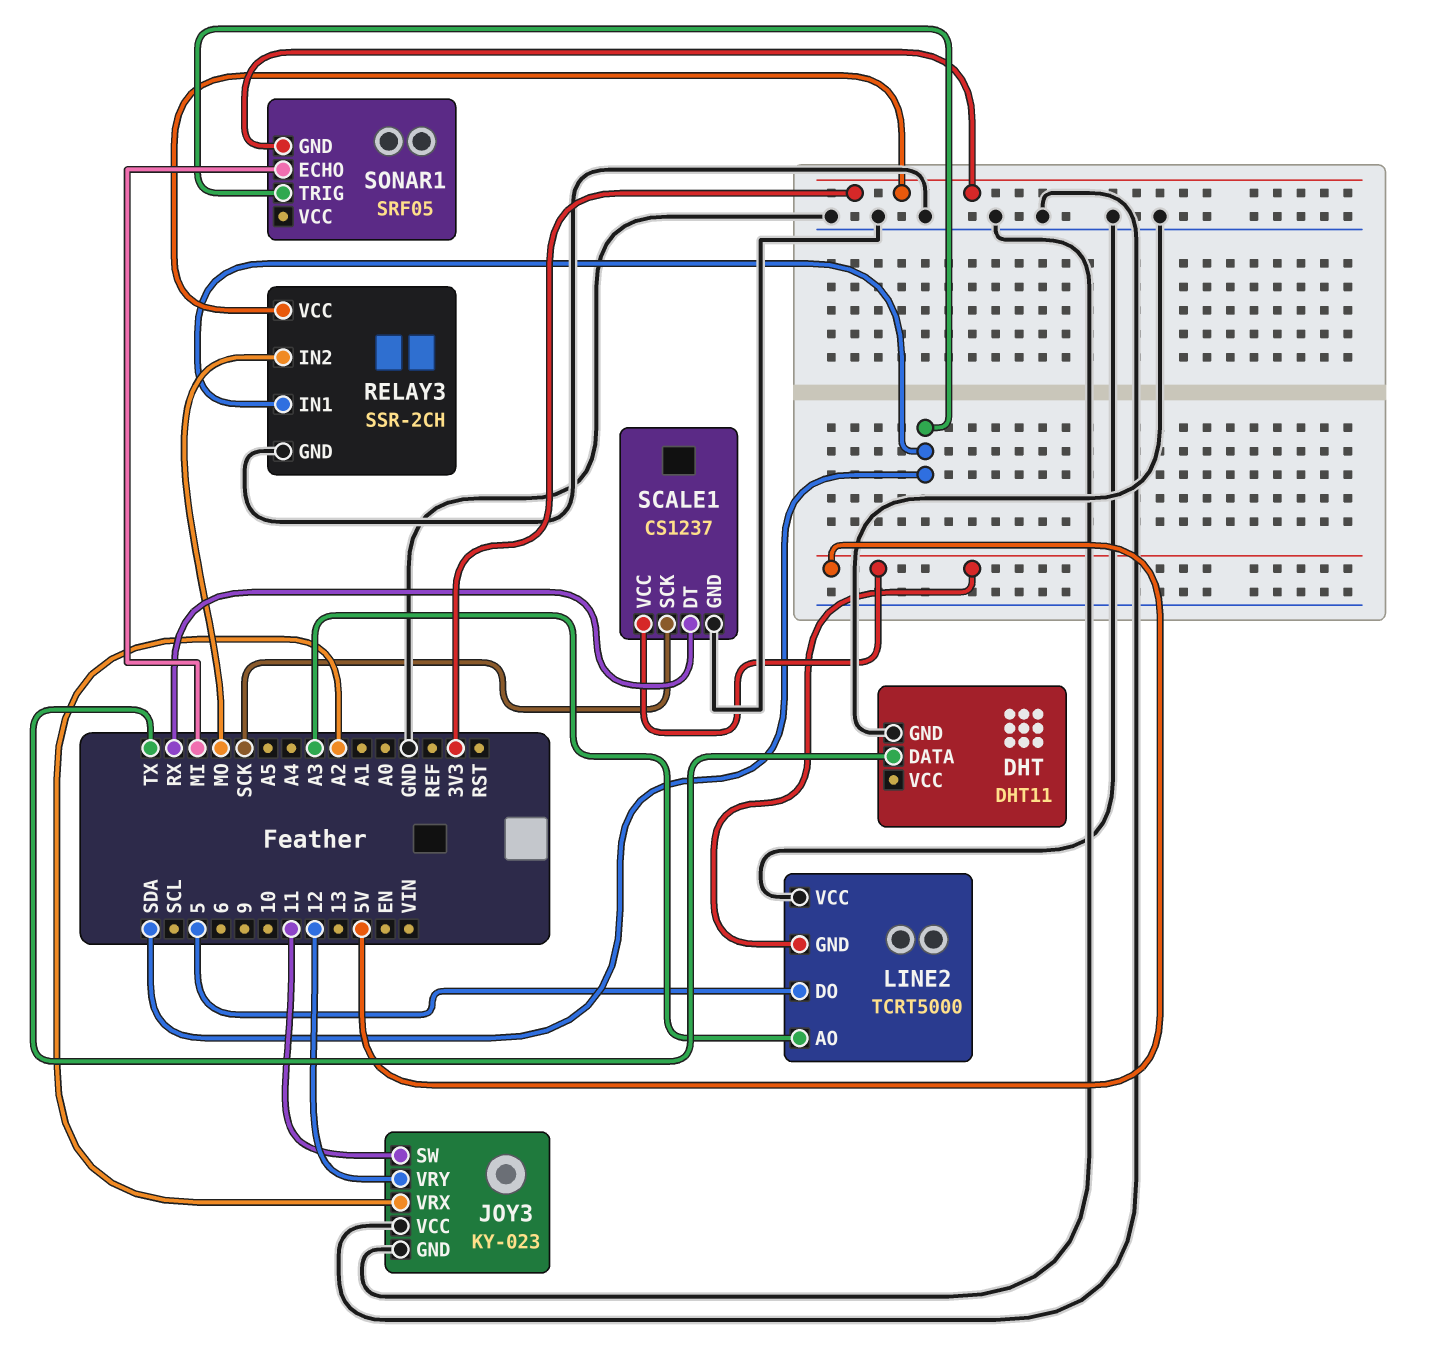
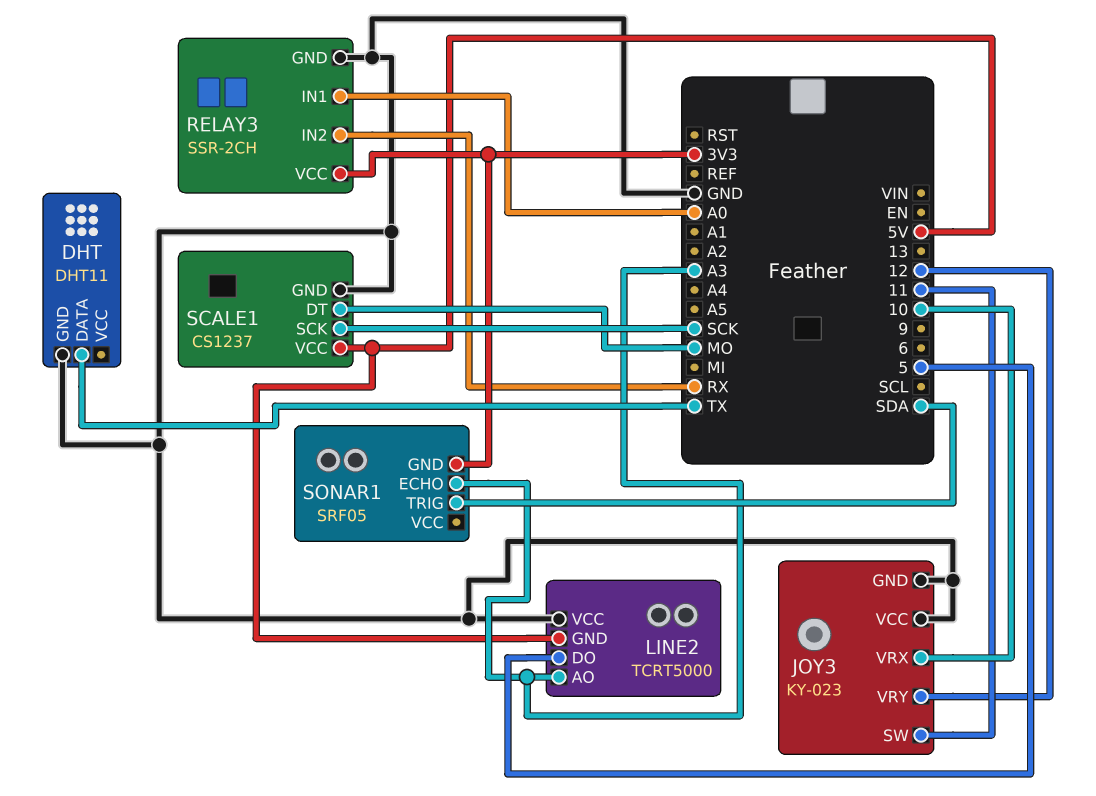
JOY3 pin VRX: A2 -> 10
RELAY3 pin IN1: SDA -> A0
RELAY3 pin IN2: MO -> RX
SCALE1 pin DT: RX -> MO
SONAR1 pin ECHO: MI -> A3

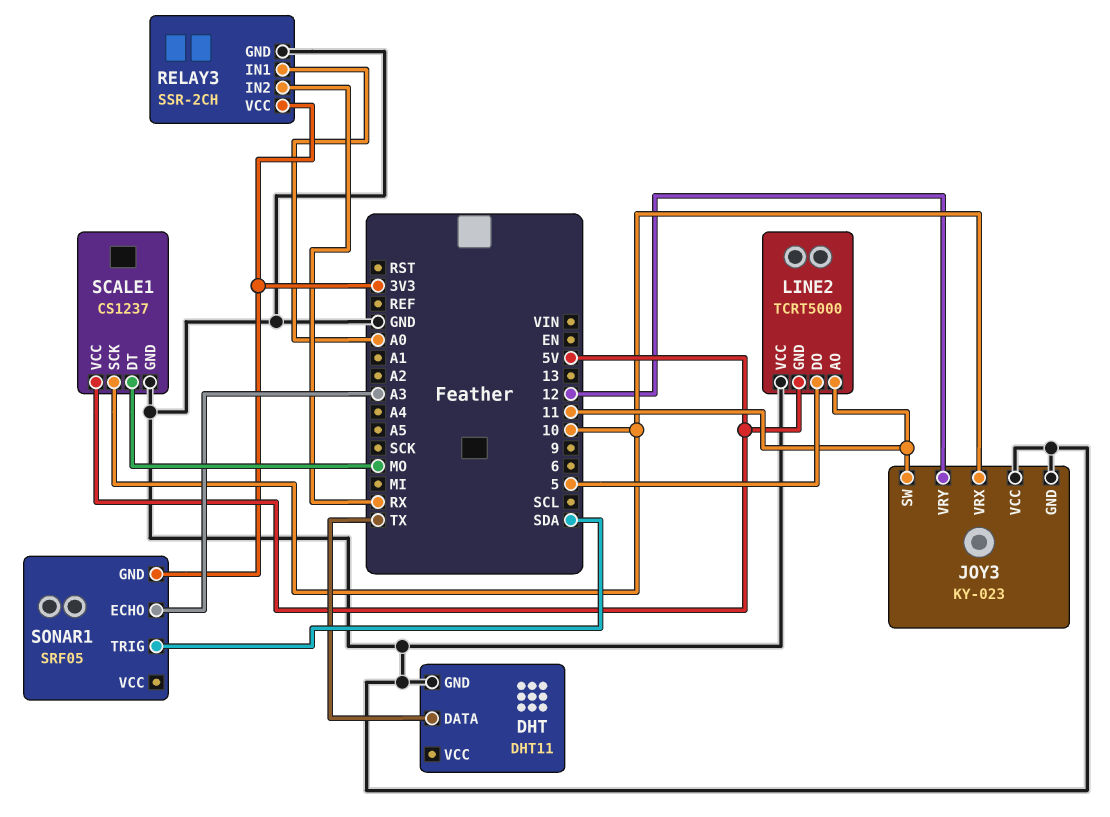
LINE2 pin AO: A3 -> 11
SCALE1 pin SCK: SCK -> 10

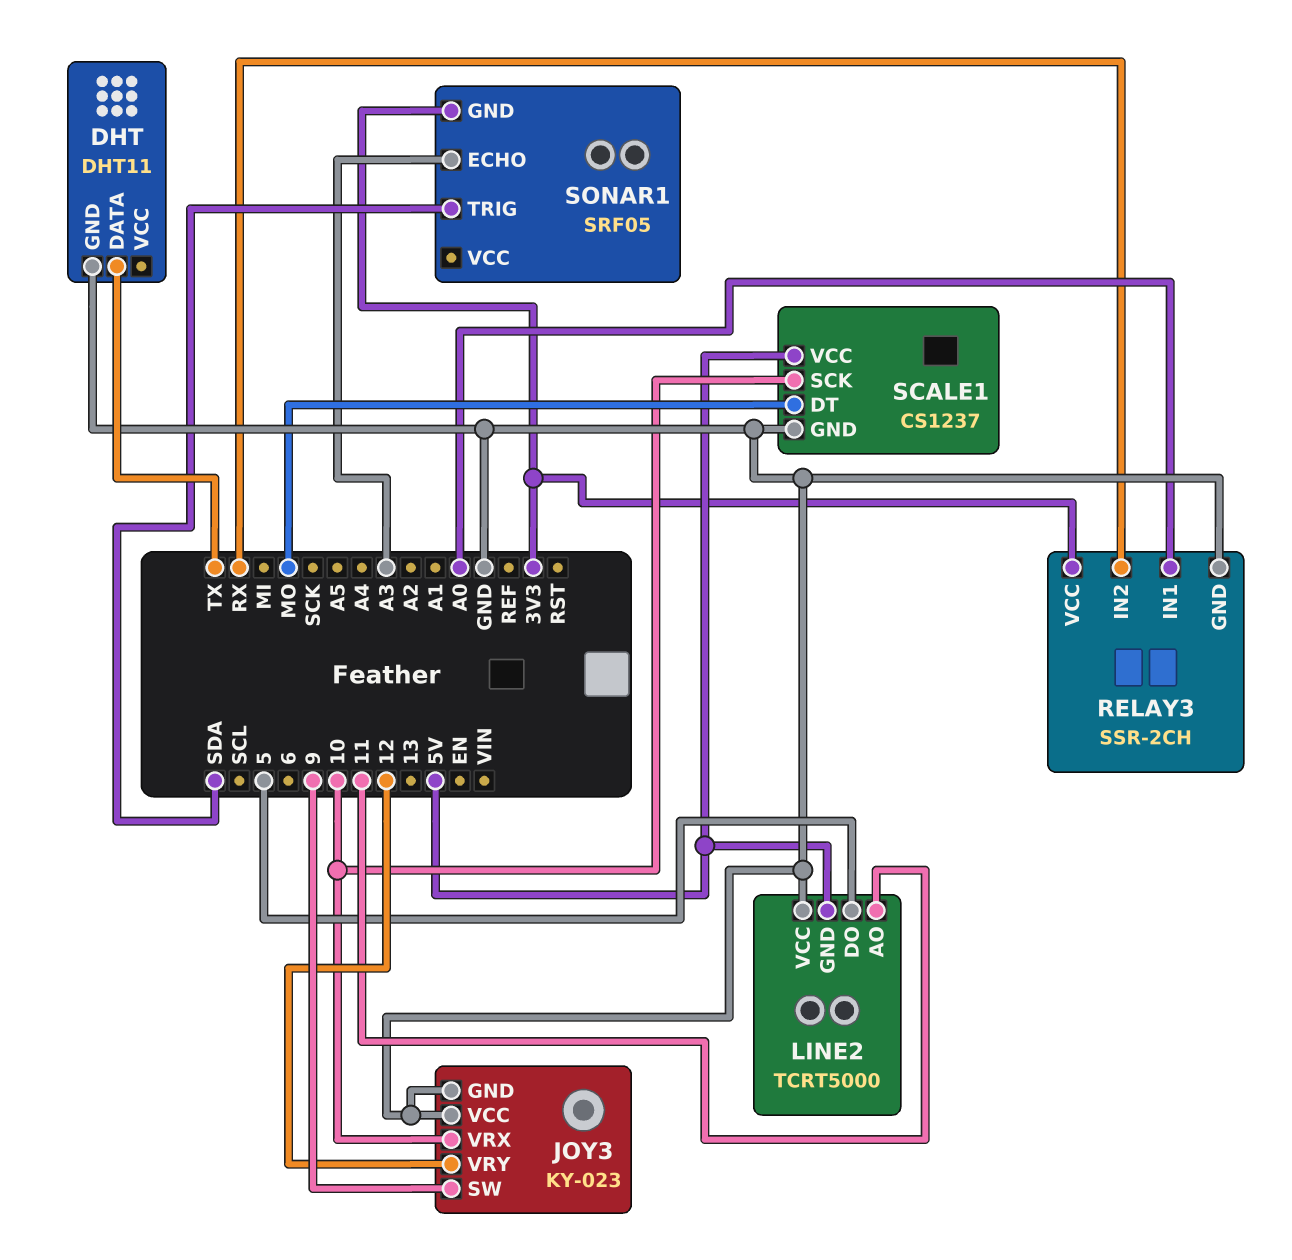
JOY3 pin SW: 11 -> 9

